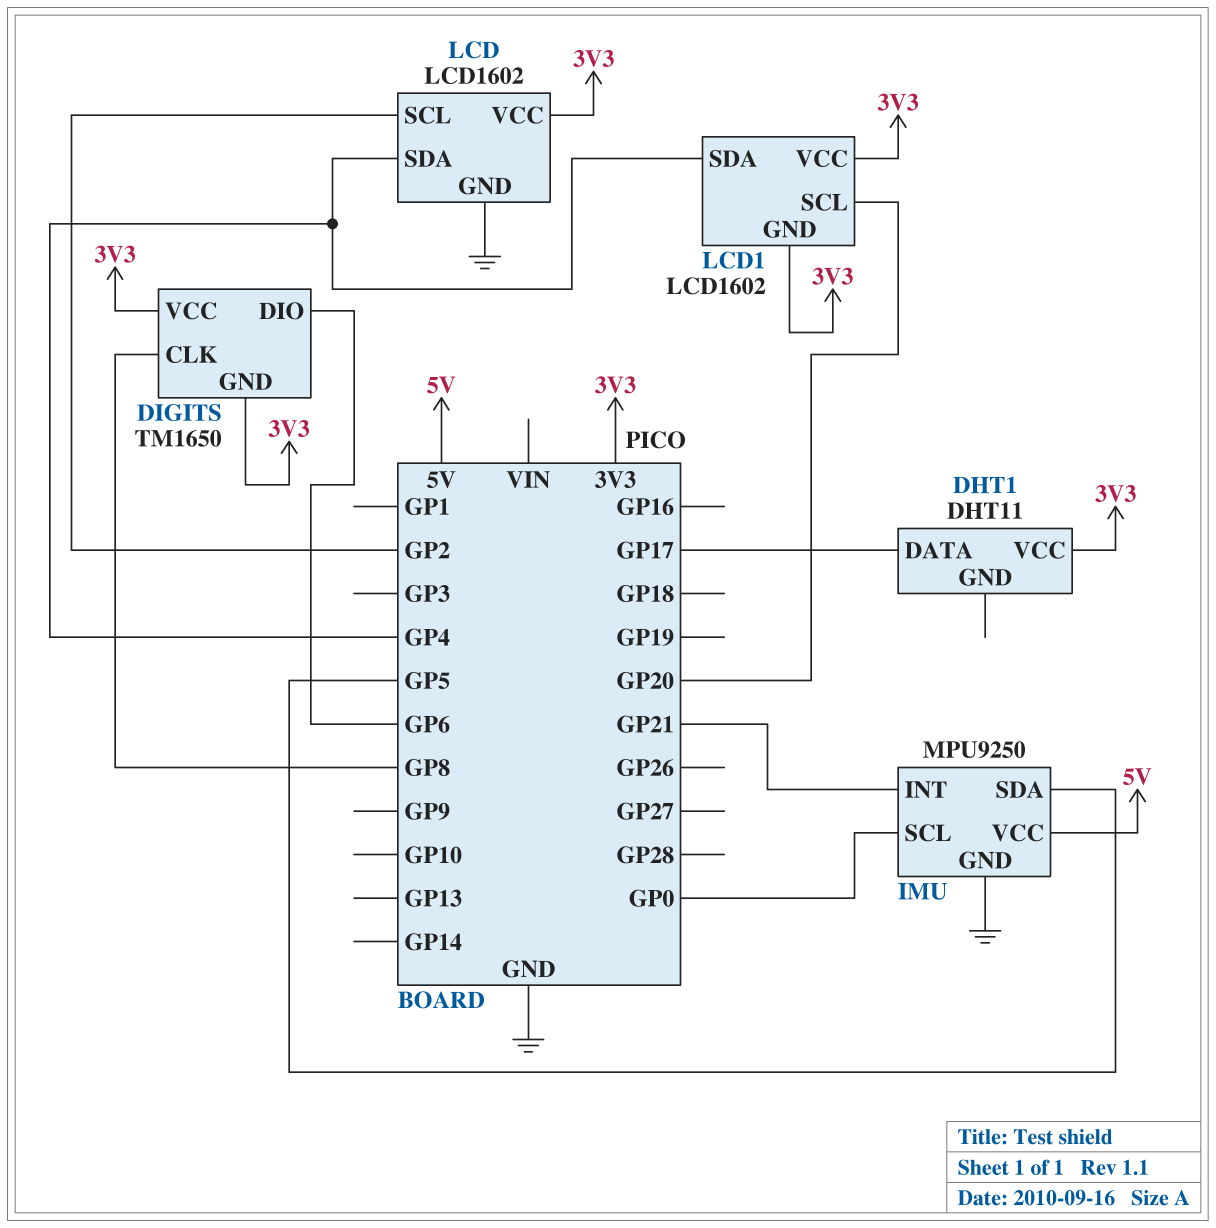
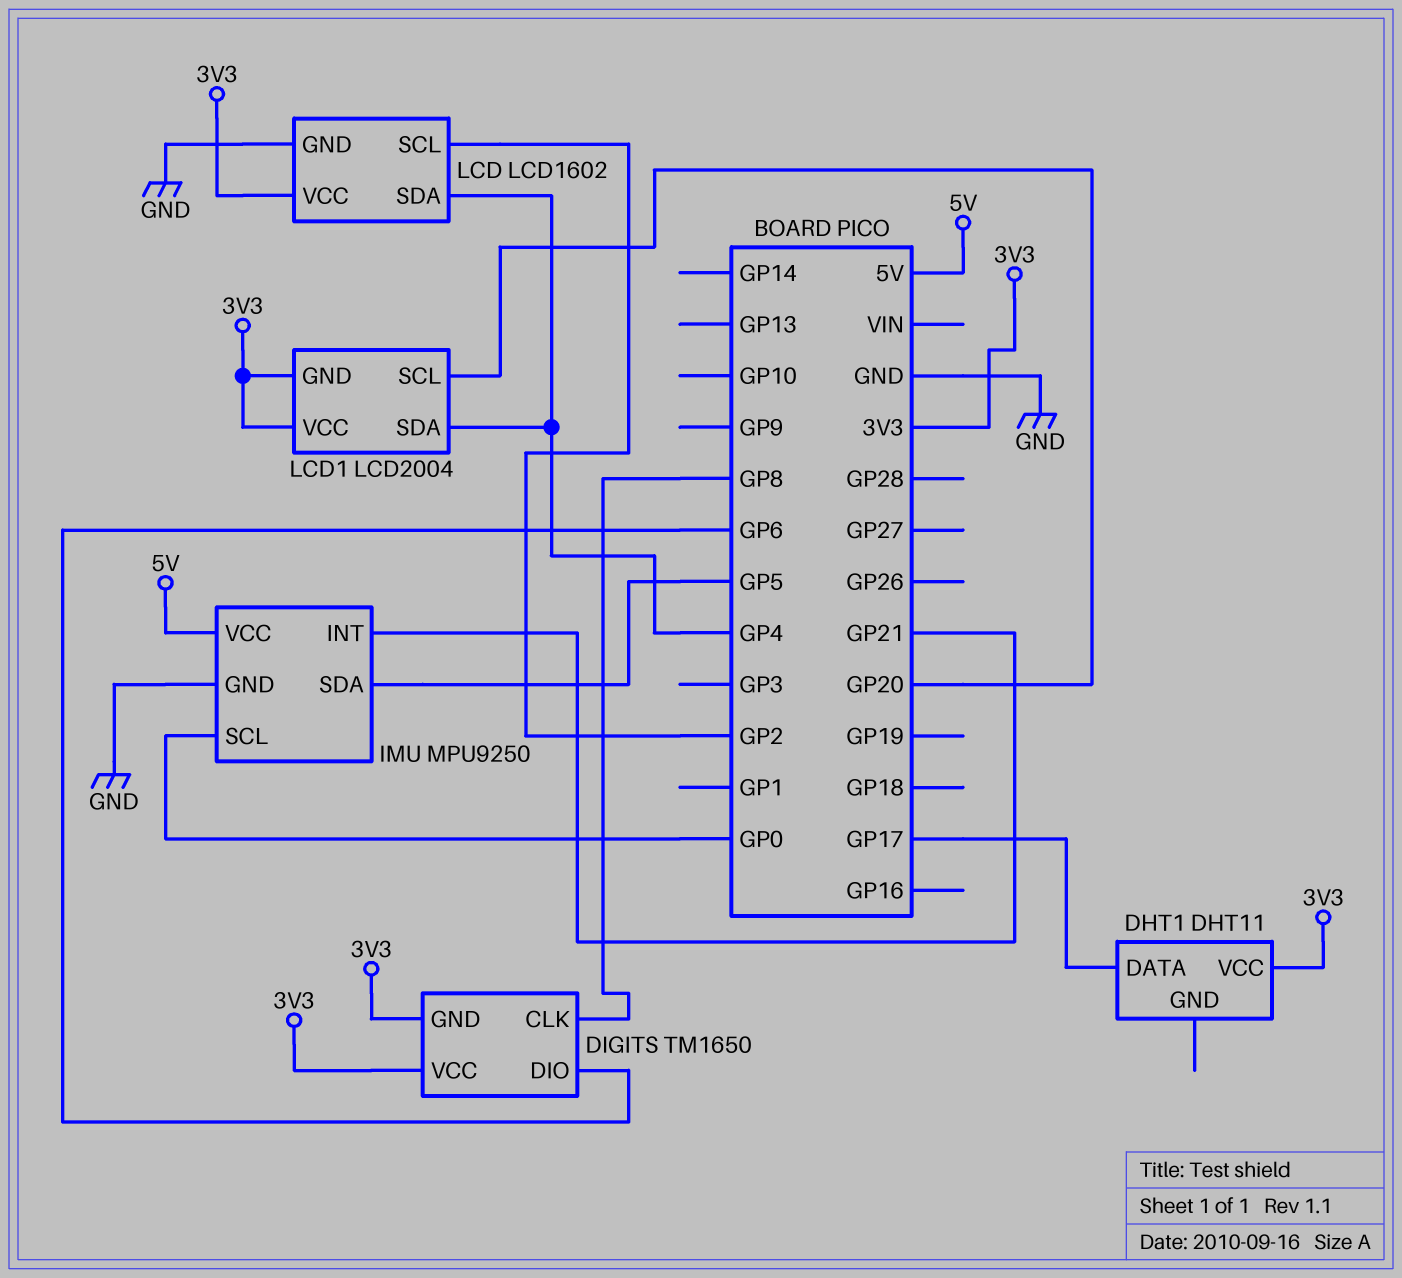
LCD1: LCD1602 -> LCD2004

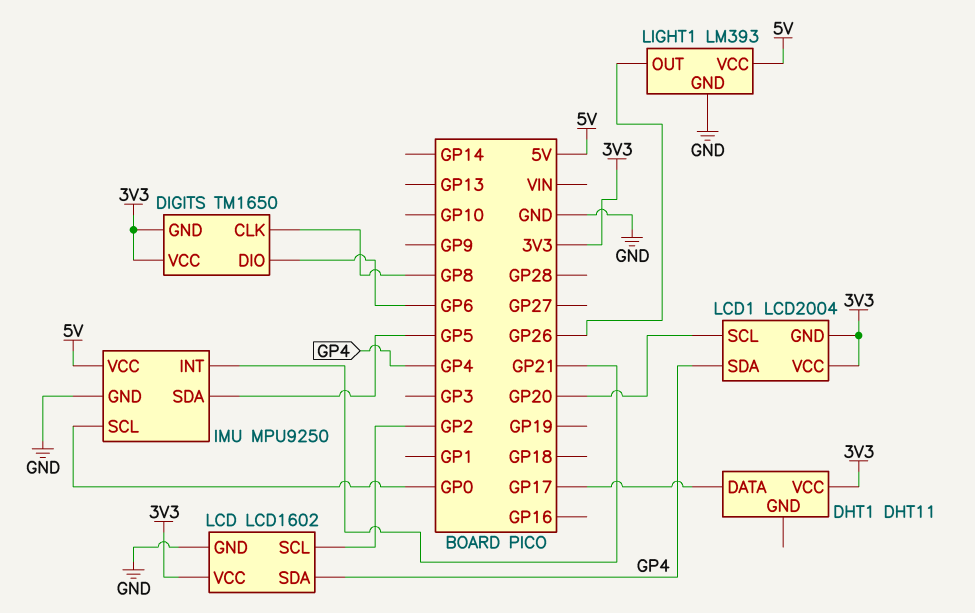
LIGHT1: none -> LM393
LIGHT1 pin GND: none -> GND
LIGHT1 pin OUT: none -> GP26
LIGHT1 pin VCC: none -> 5V

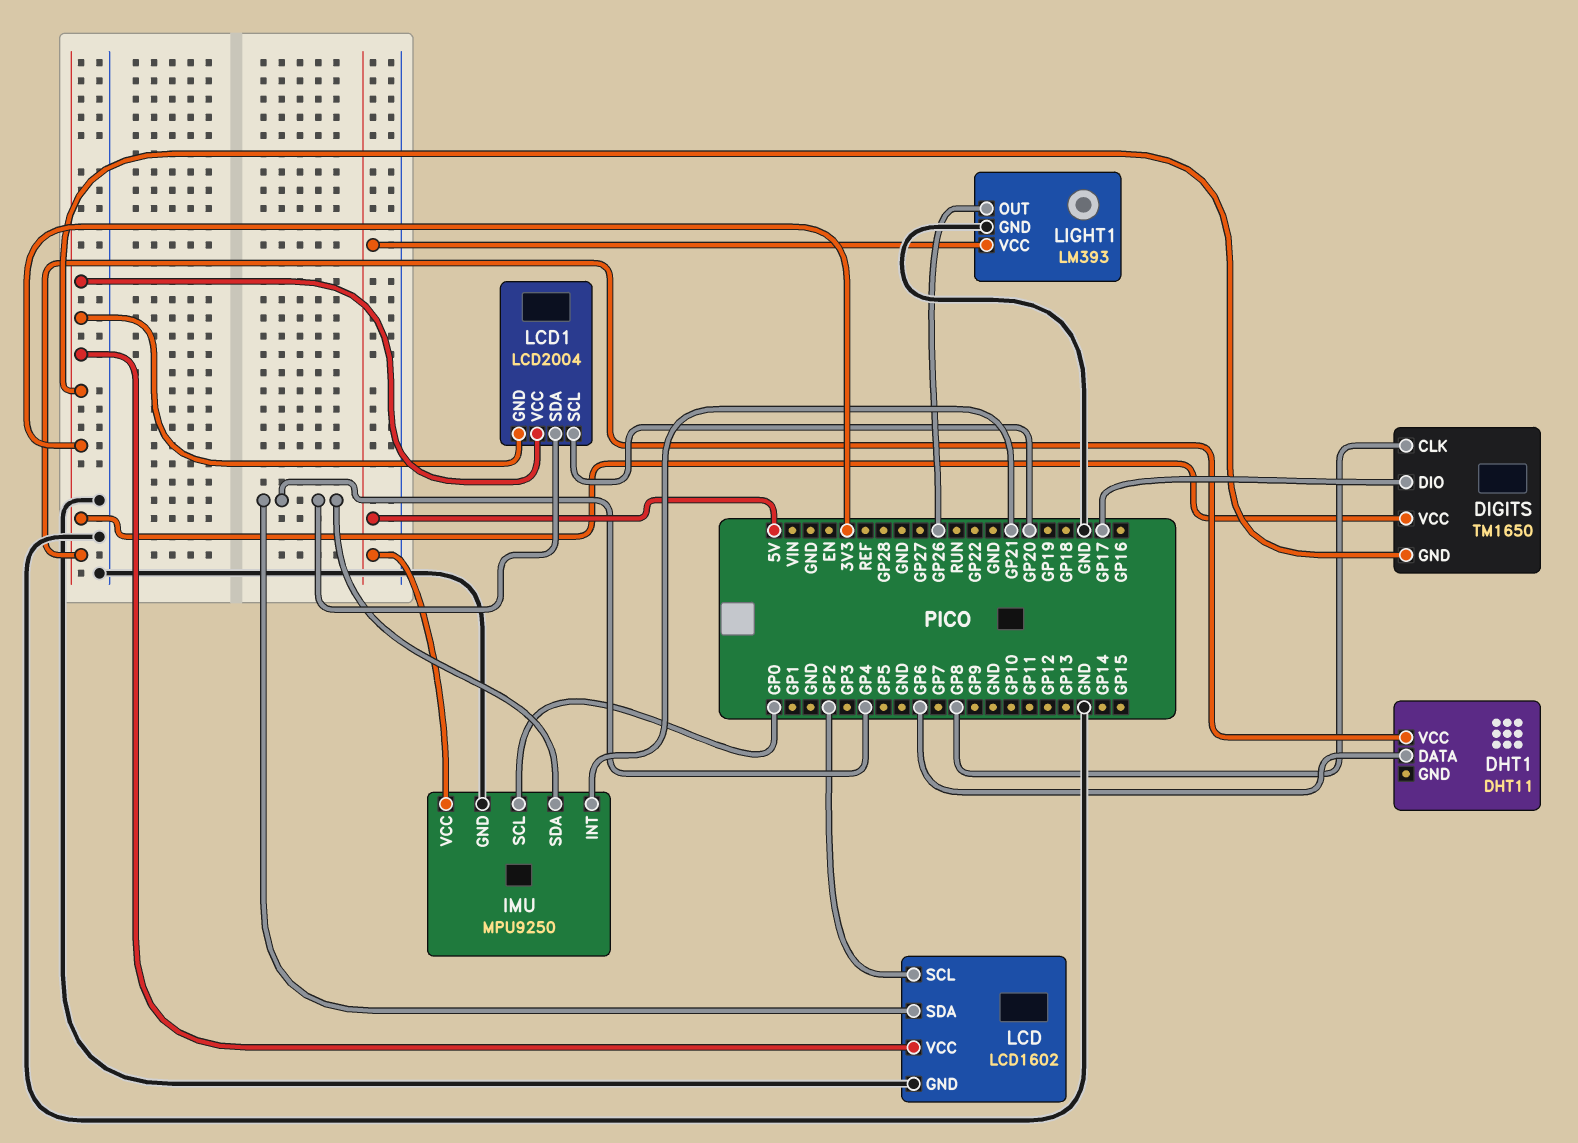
DHT1 pin DATA: GP17 -> GP6
DIGITS pin DIO: GP6 -> GP17
IMU pin SDA: GP5 -> GP4

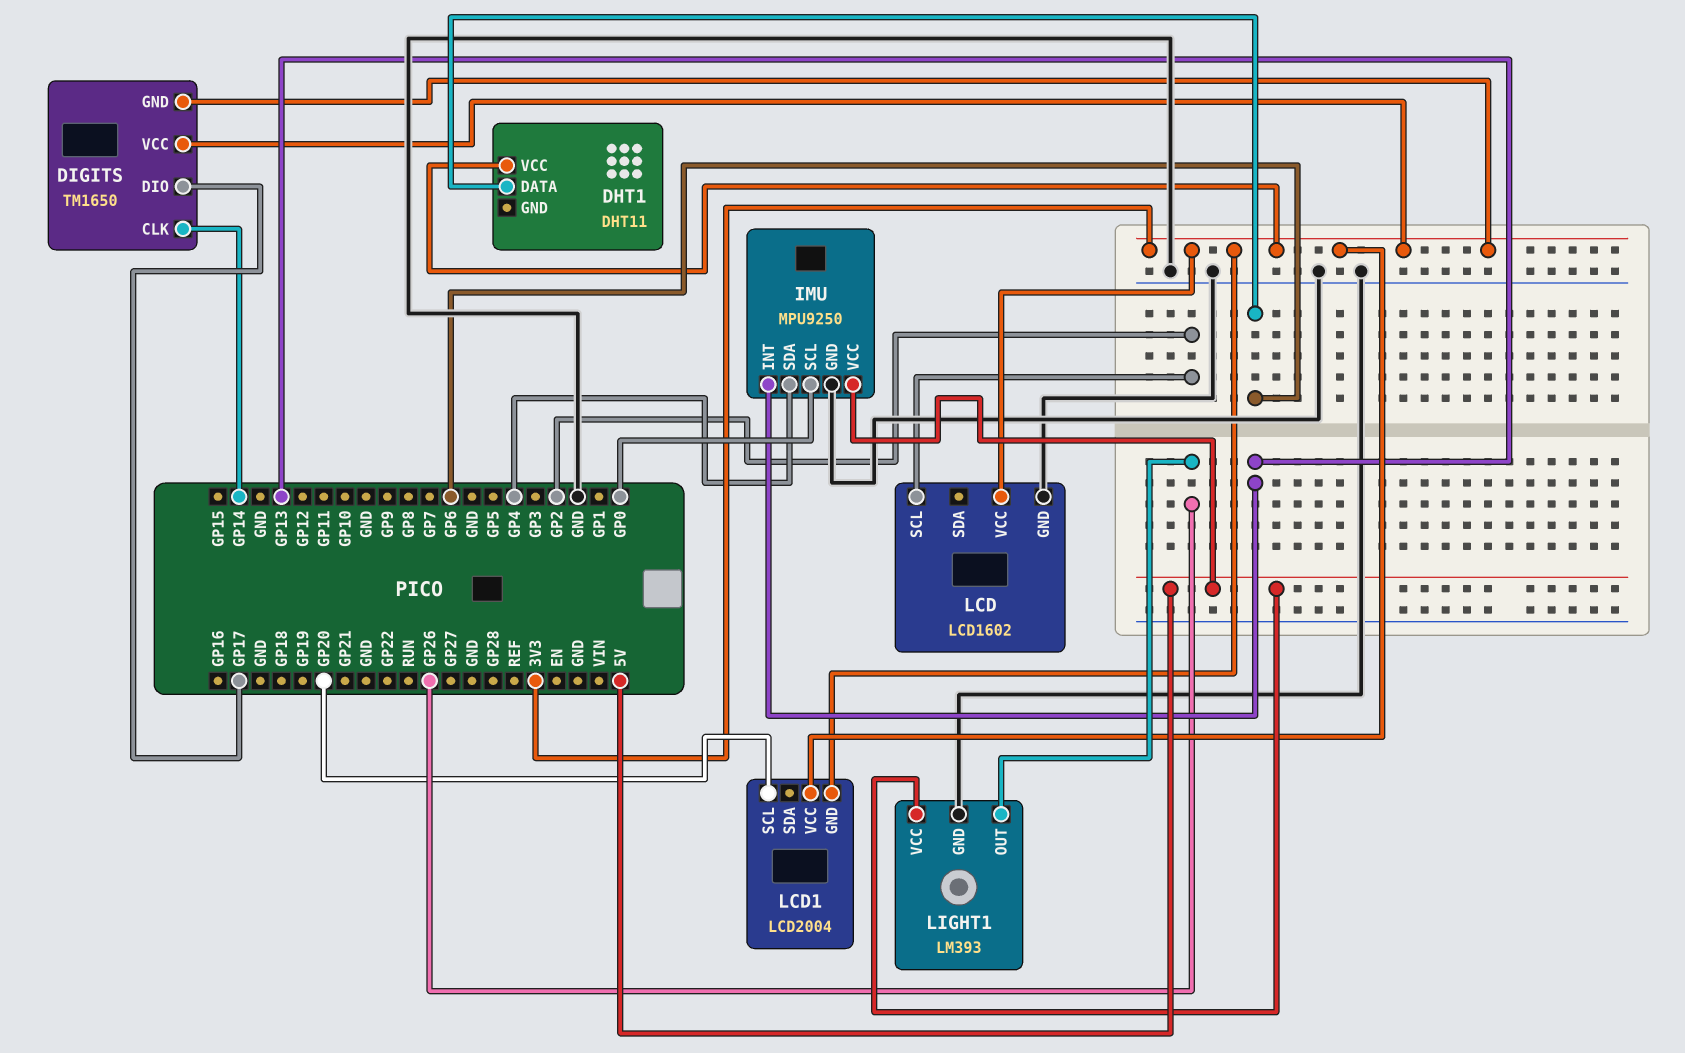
DIGITS pin CLK: GP8 -> GP14
IMU pin INT: GP21 -> GP13
LCD pin SDA: GP4 -> none
LCD1 pin SDA: GP4 -> none

